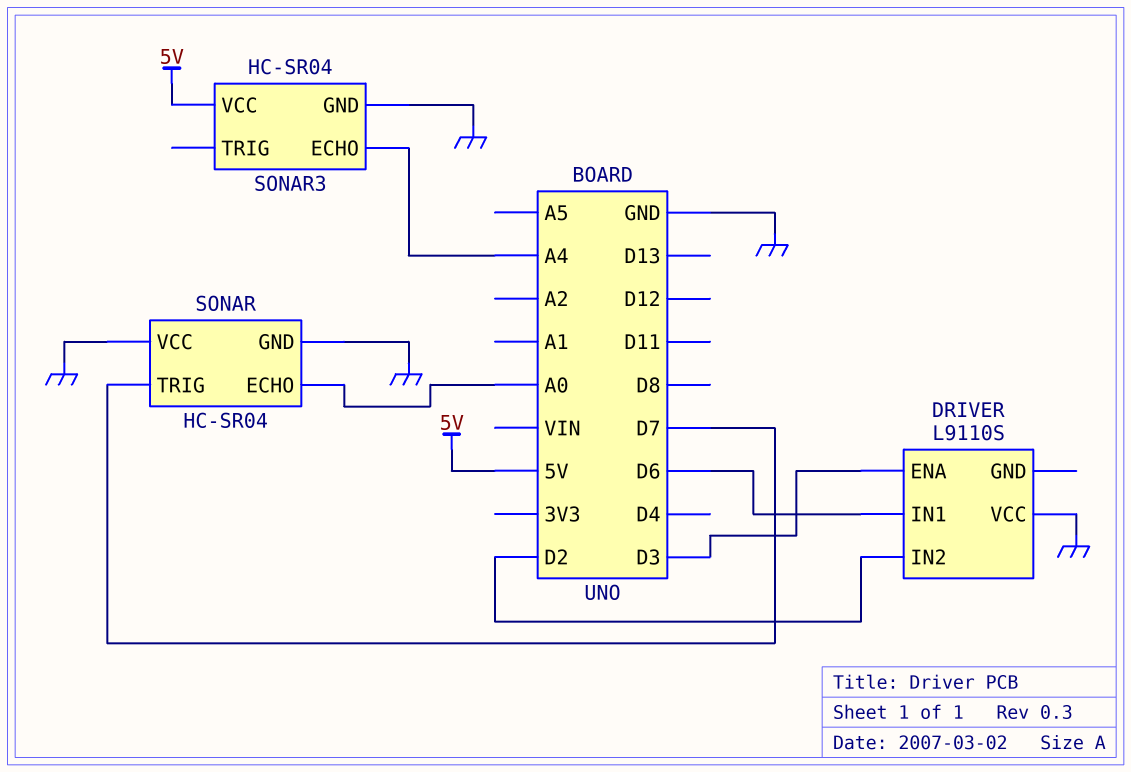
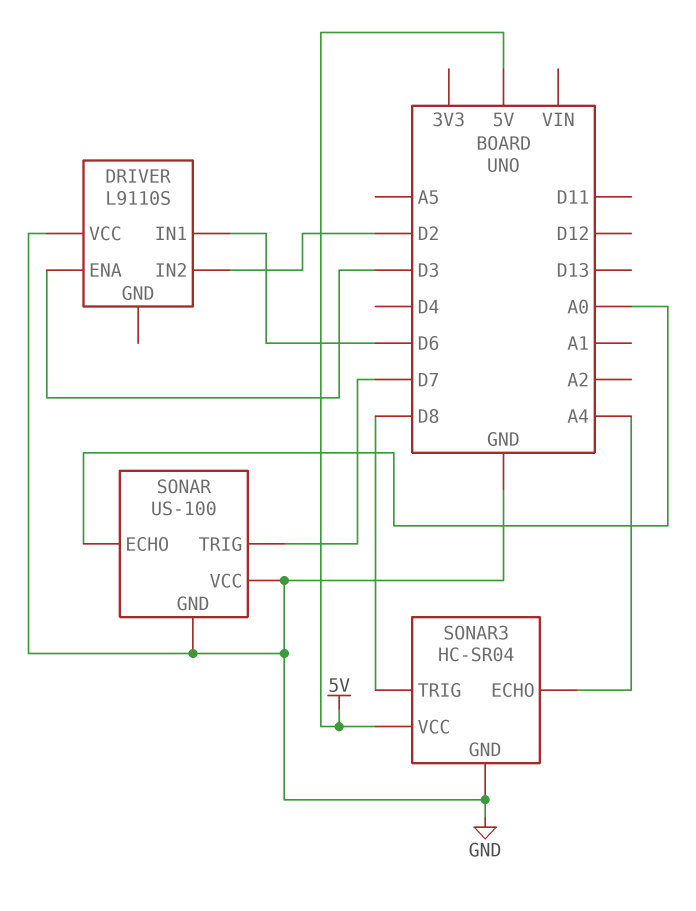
SONAR: HC-SR04 -> US-100
SONAR3 pin TRIG: none -> D8

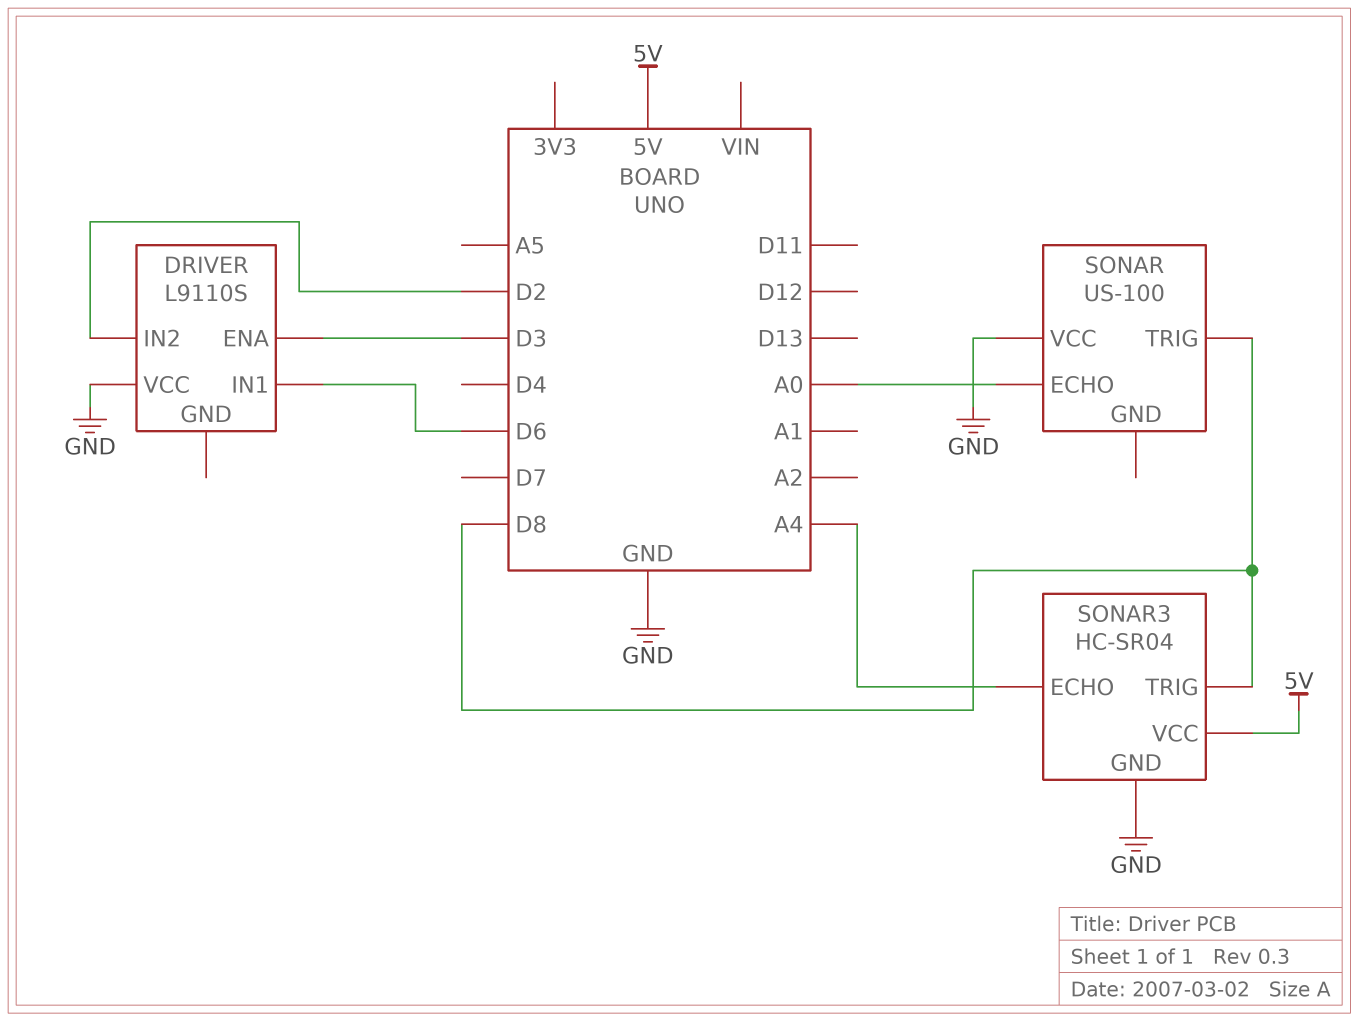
SONAR pin GND: GND -> none
SONAR pin TRIG: D7 -> D8

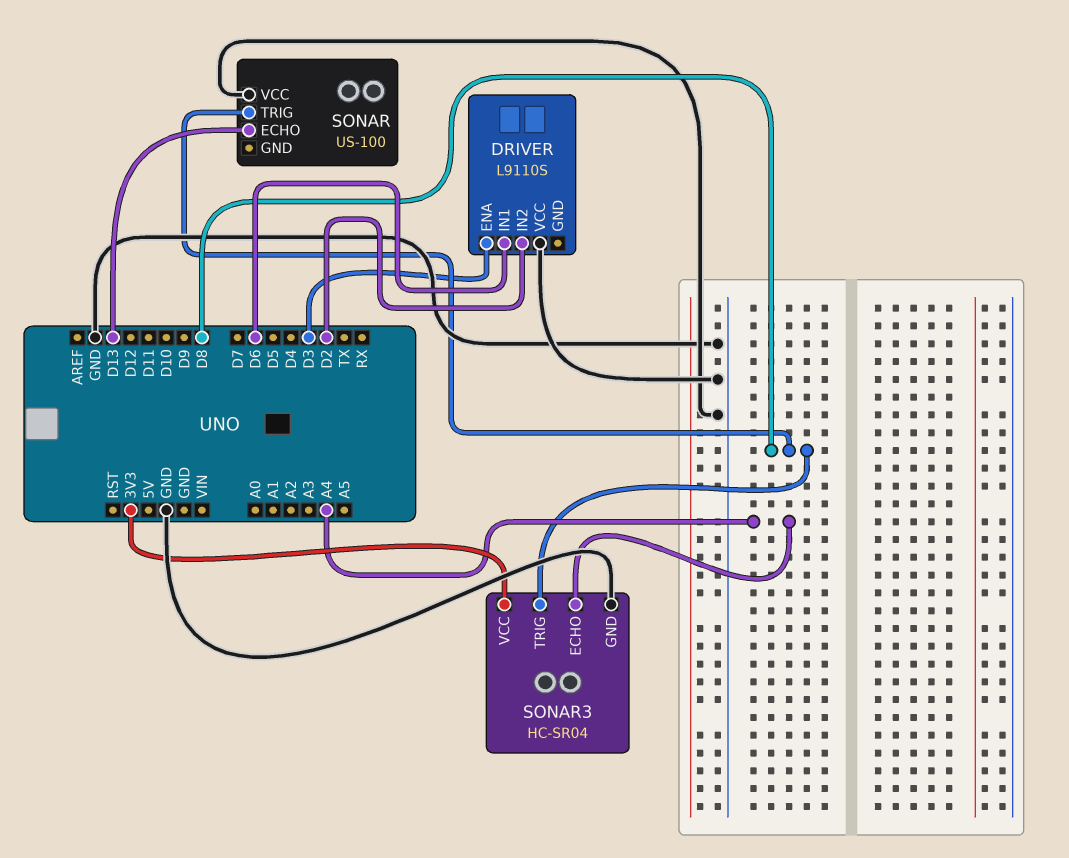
SONAR pin ECHO: A0 -> D13
SONAR3 pin VCC: 5V -> 3V3

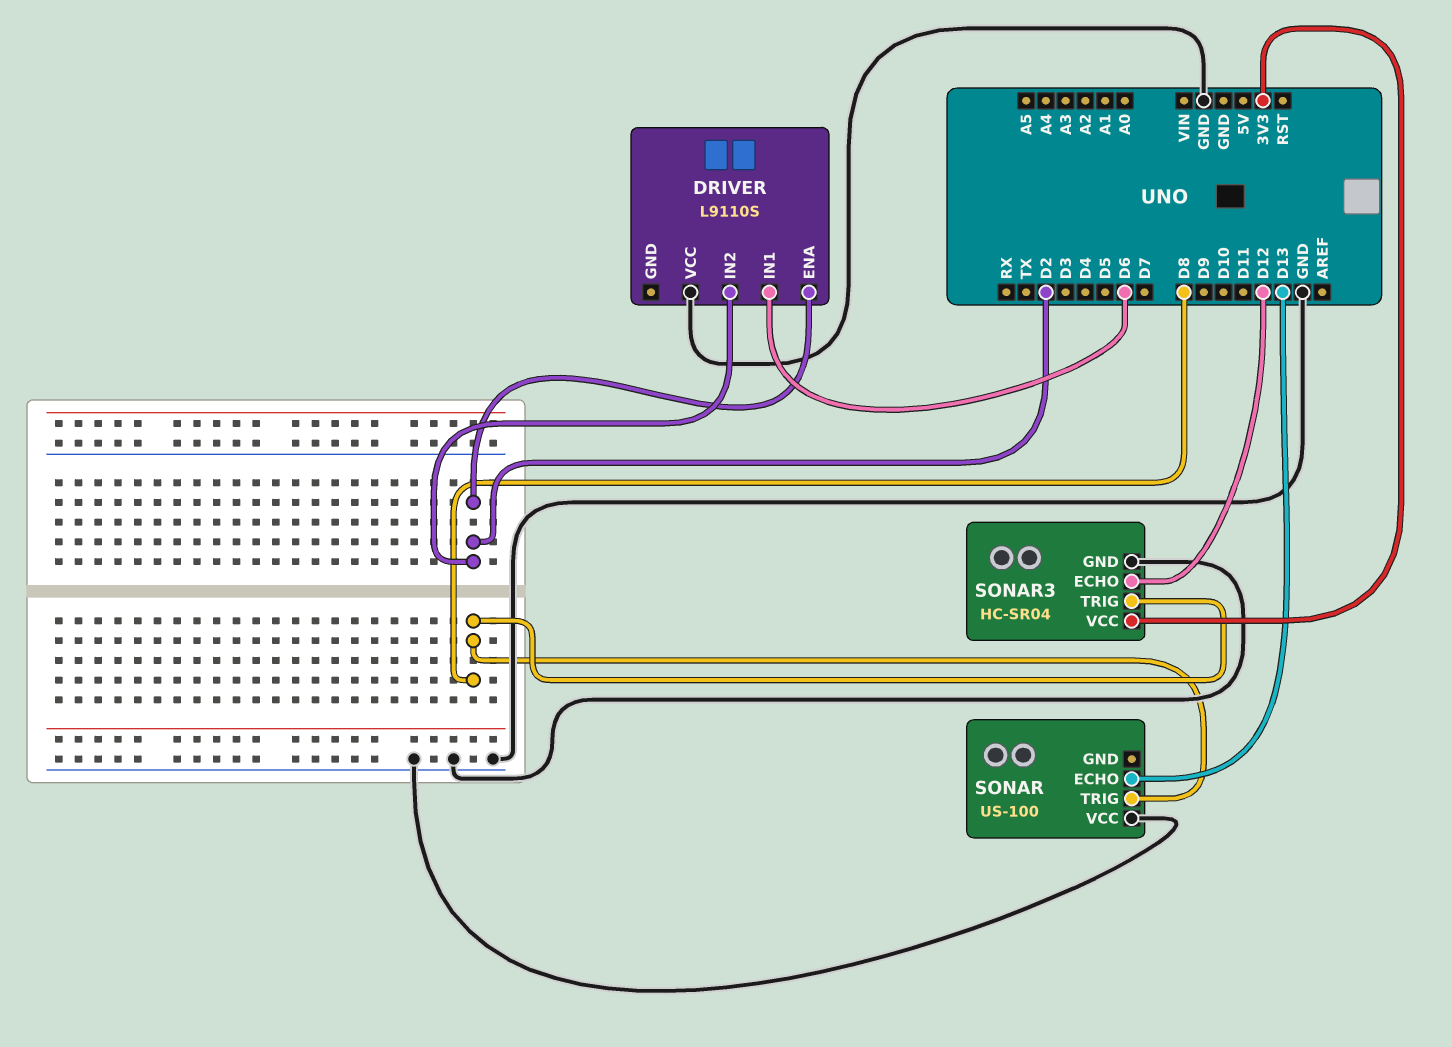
DRIVER pin ENA: D3 -> D2
SONAR3 pin ECHO: A4 -> D12

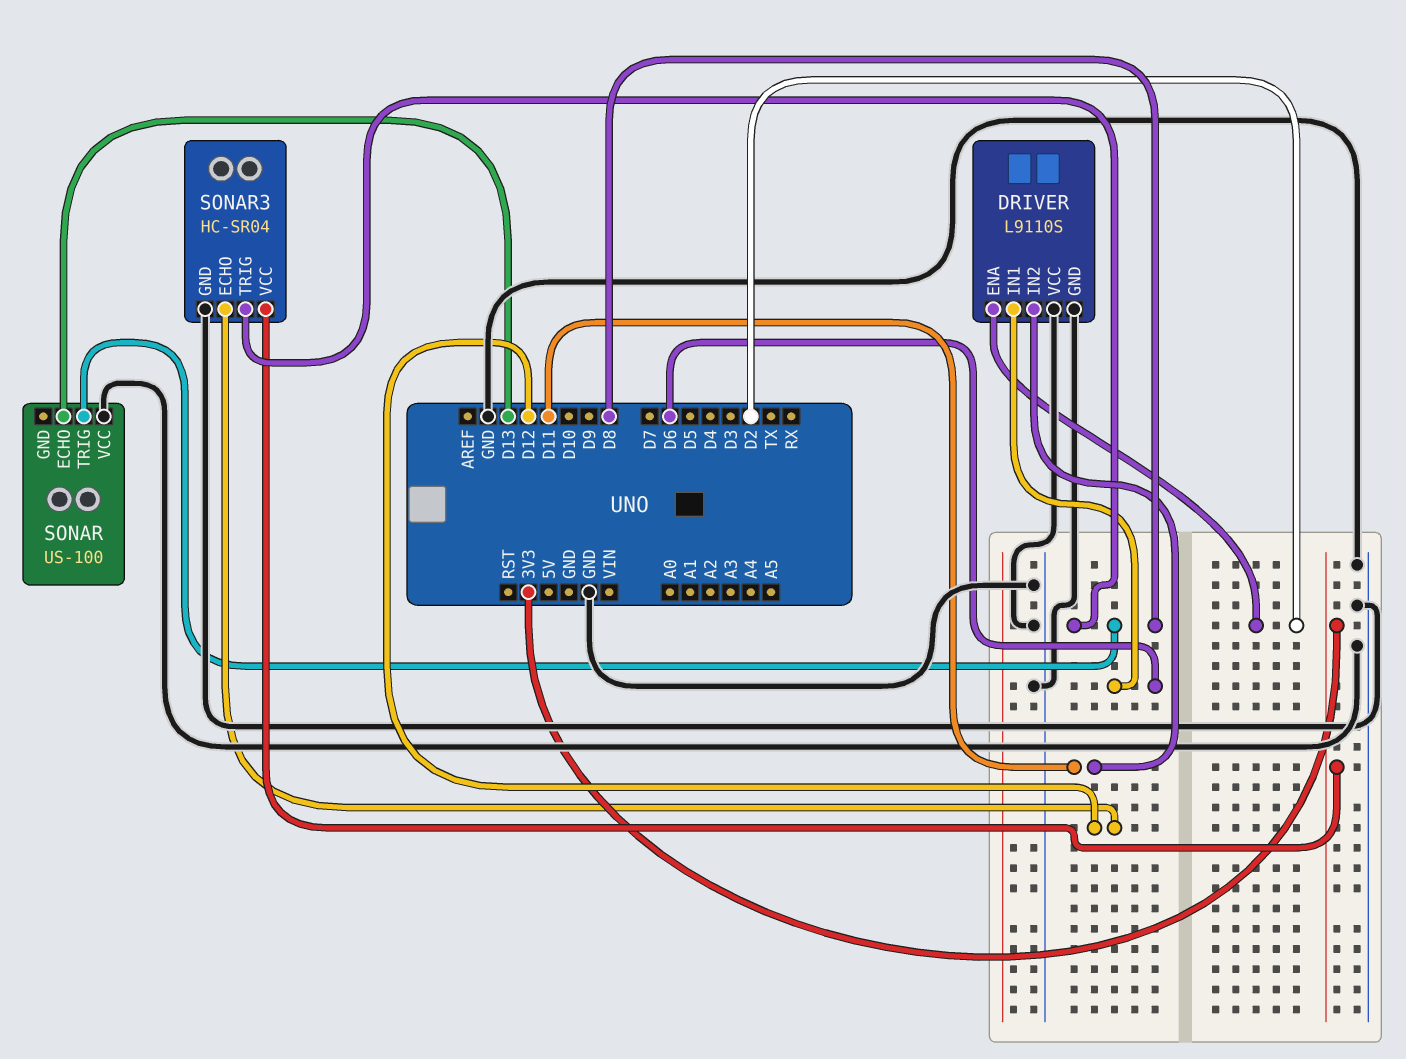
DRIVER pin GND: none -> GND
DRIVER pin IN2: D2 -> D11

